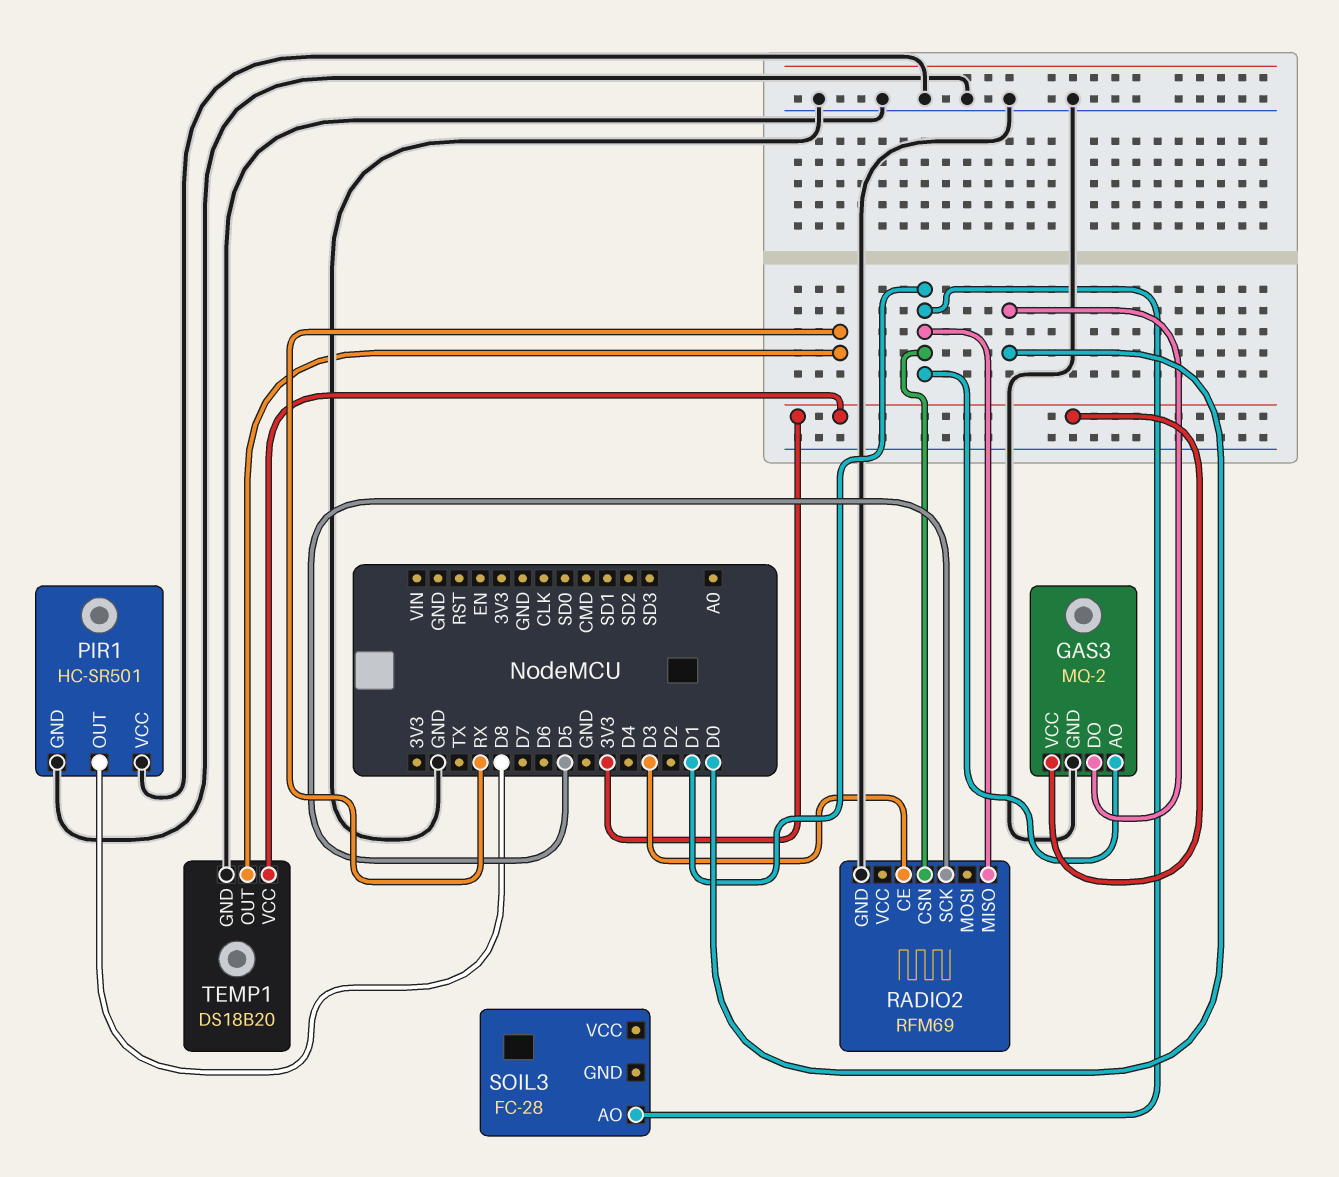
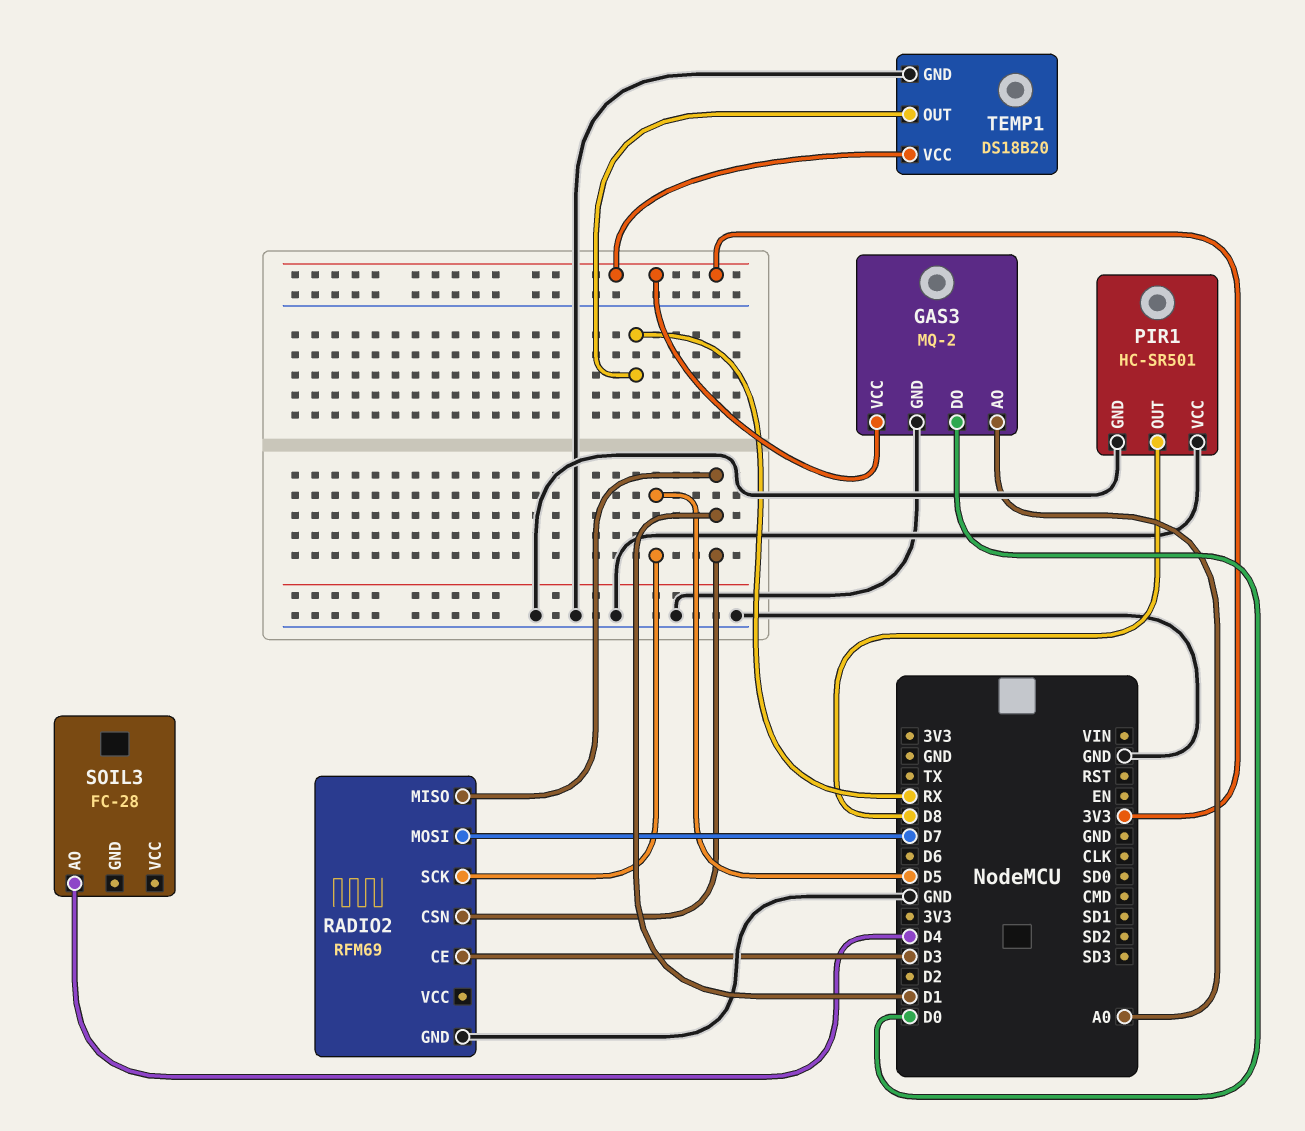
GAS3 pin AO: D1 -> A0
RADIO2 pin MOSI: none -> D7
SOIL3 pin AO: D1 -> D4

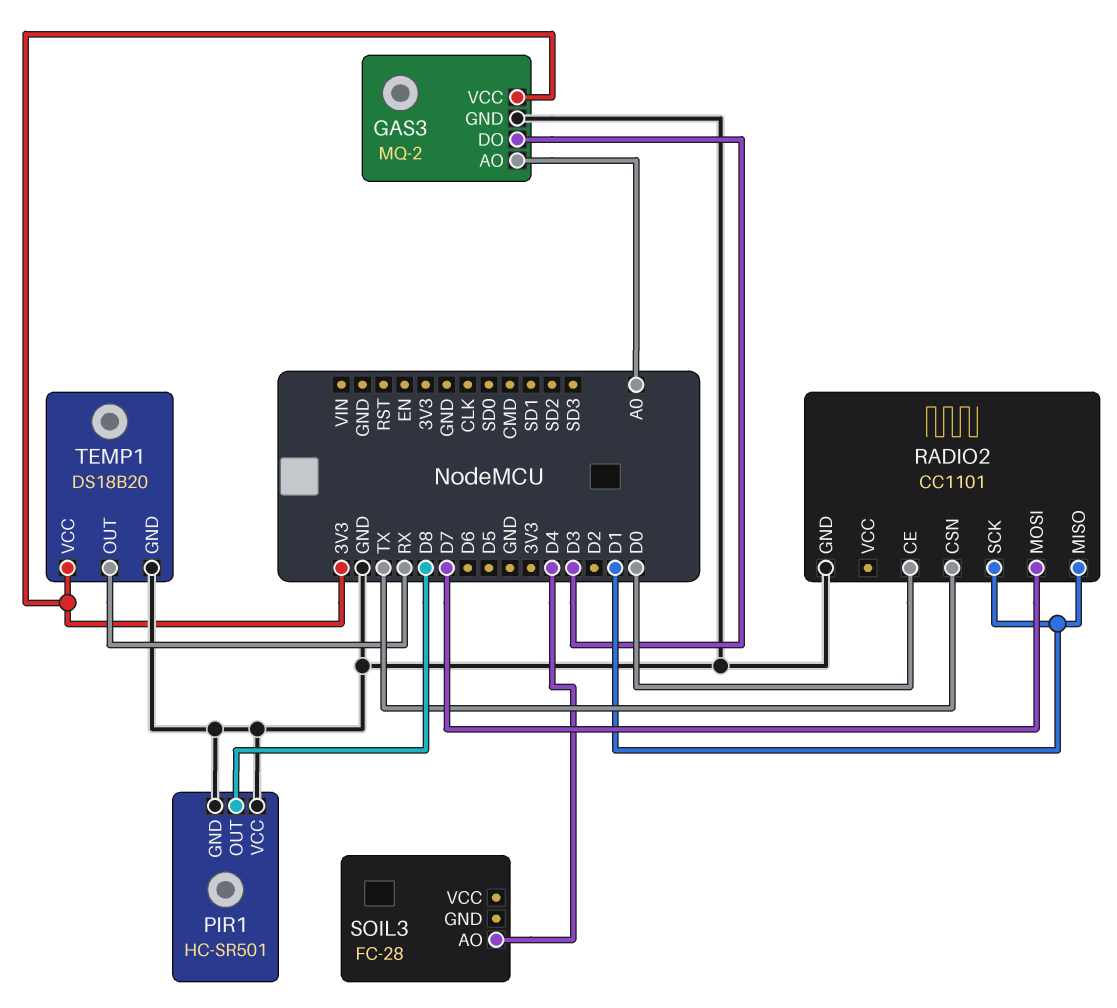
GAS3 pin DO: D0 -> D3
RADIO2: RFM69 -> CC1101
RADIO2 pin CE: D3 -> D0
RADIO2 pin CSN: D1 -> TX
RADIO2 pin SCK: D5 -> D1

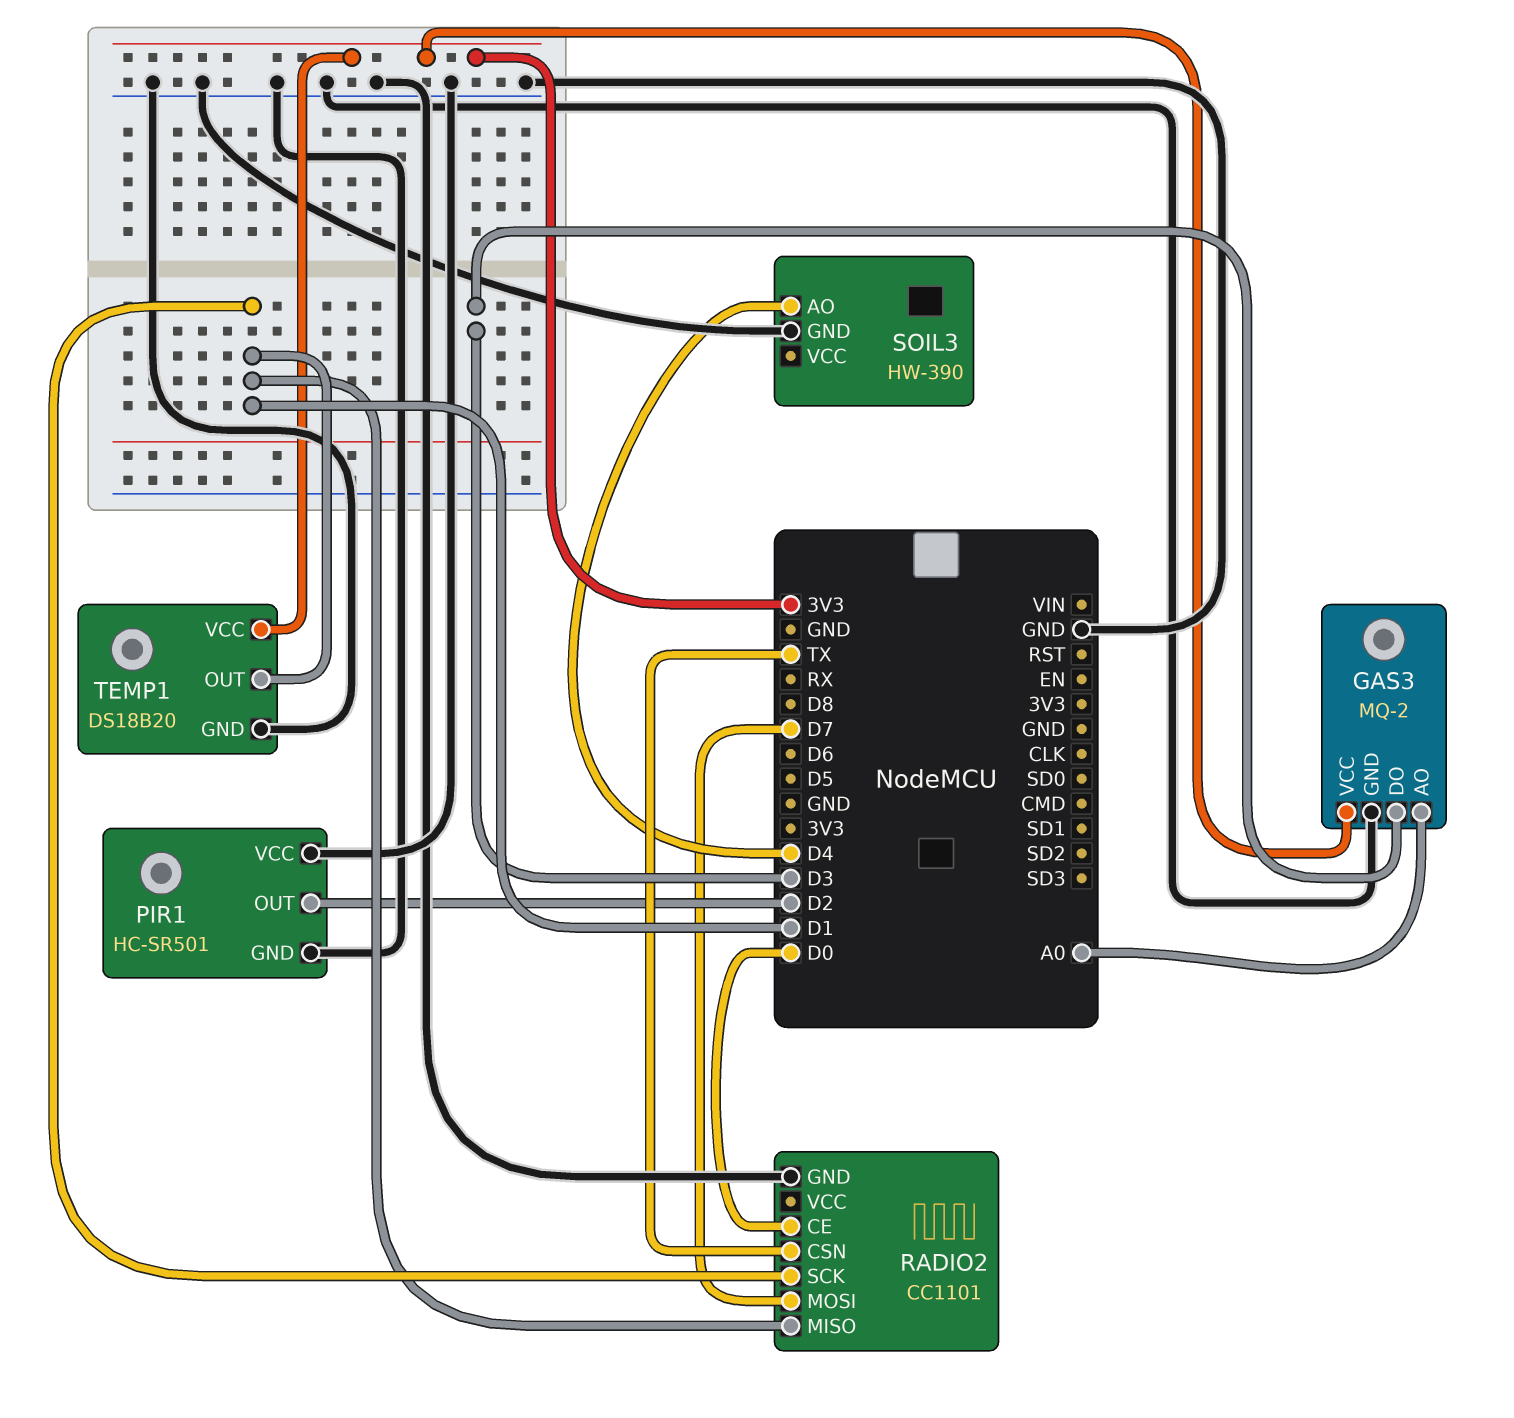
PIR1 pin OUT: D8 -> D2
SOIL3: FC-28 -> HW-390
SOIL3 pin GND: none -> GND
TEMP1 pin OUT: RX -> D1

